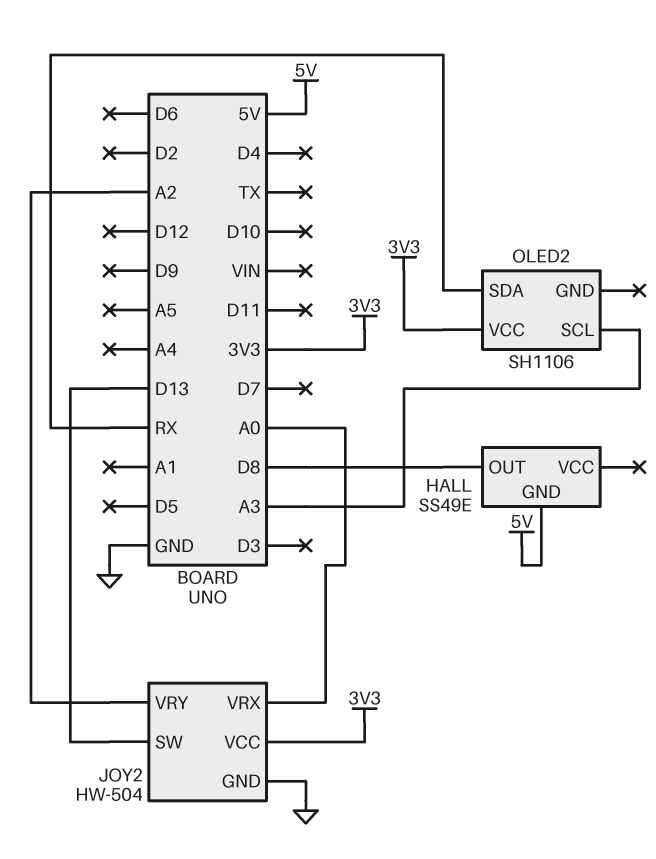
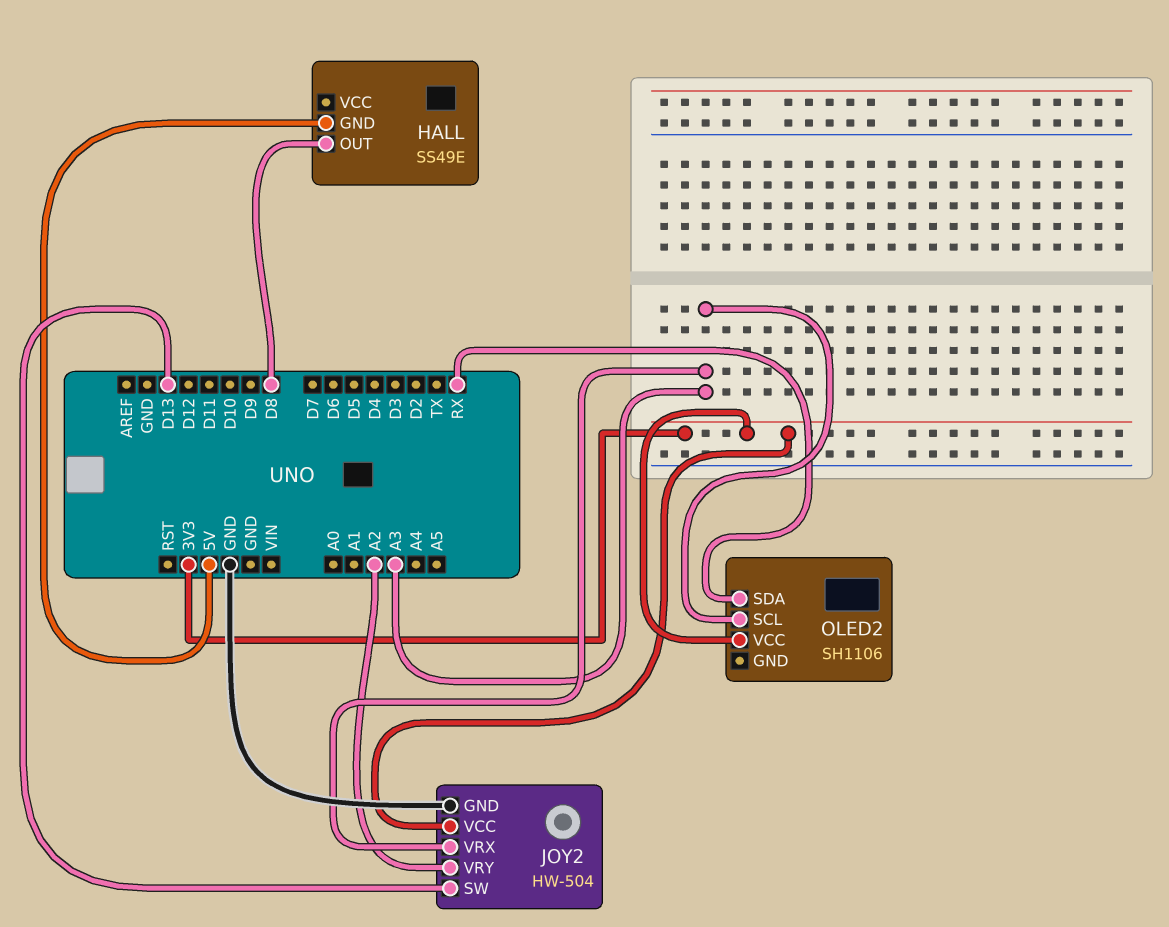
JOY2 pin VRX: A0 -> A3

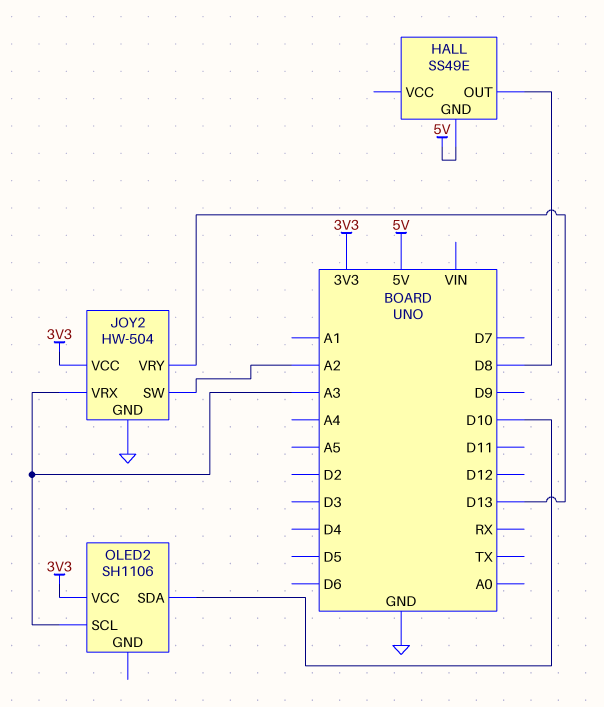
JOY2 pin SW: D13 -> A2
JOY2 pin VRY: A2 -> D13
OLED2 pin SDA: RX -> D10

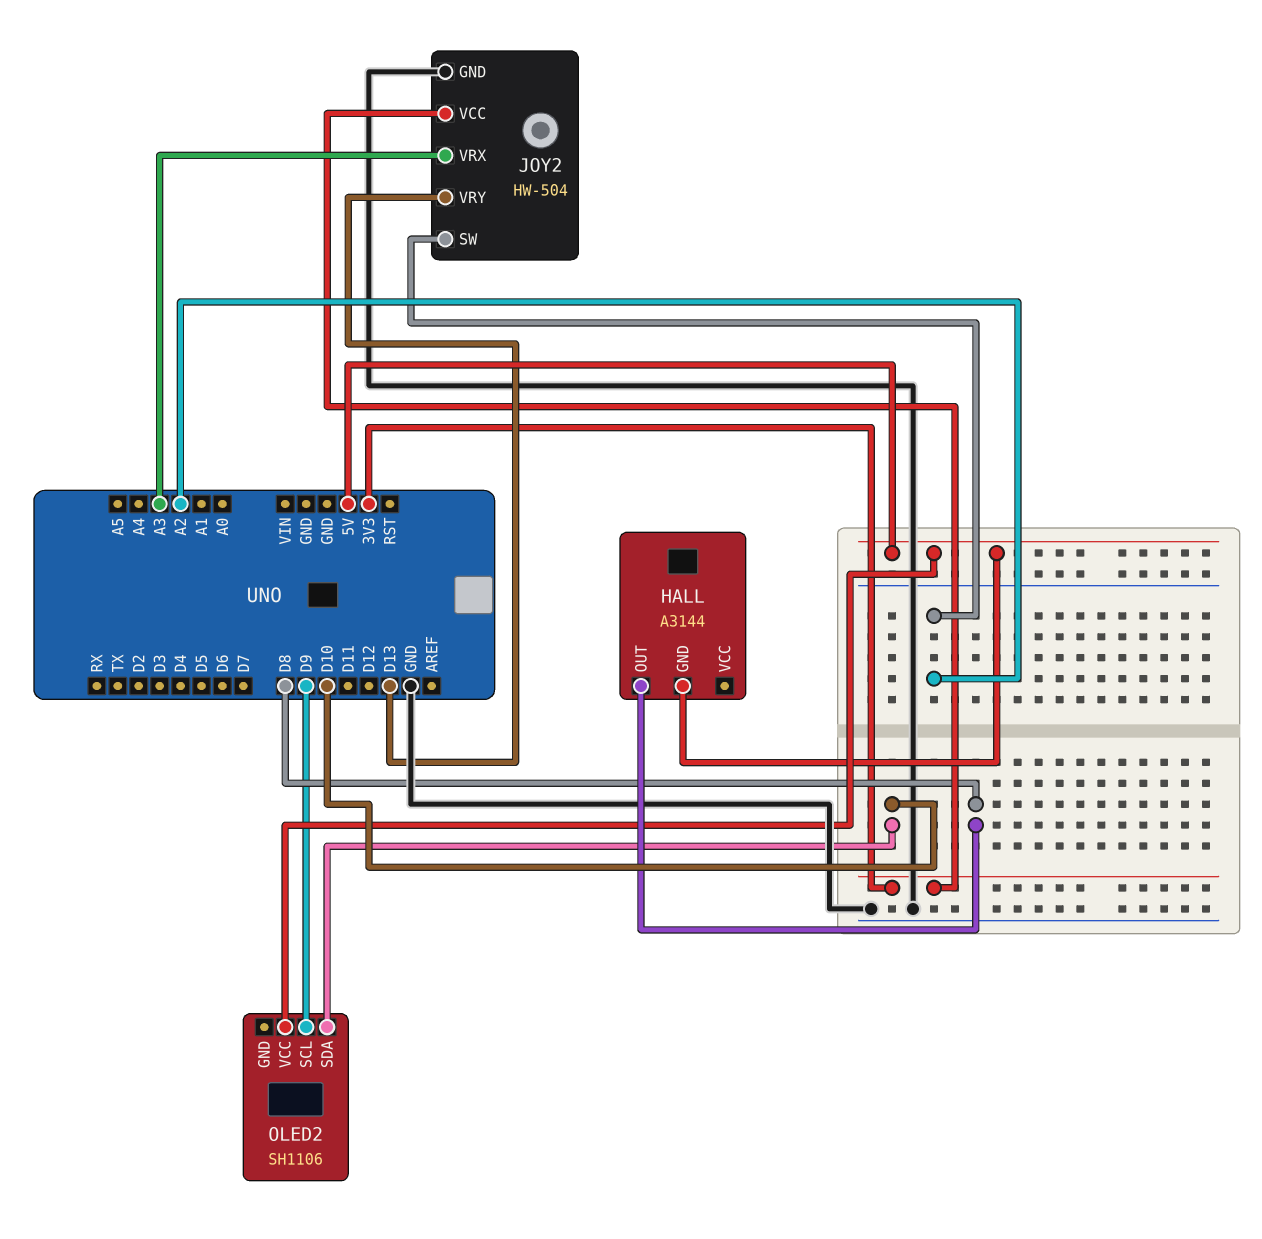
HALL: SS49E -> A3144
OLED2 pin SCL: A3 -> D9
OLED2 pin VCC: 3V3 -> 5V

